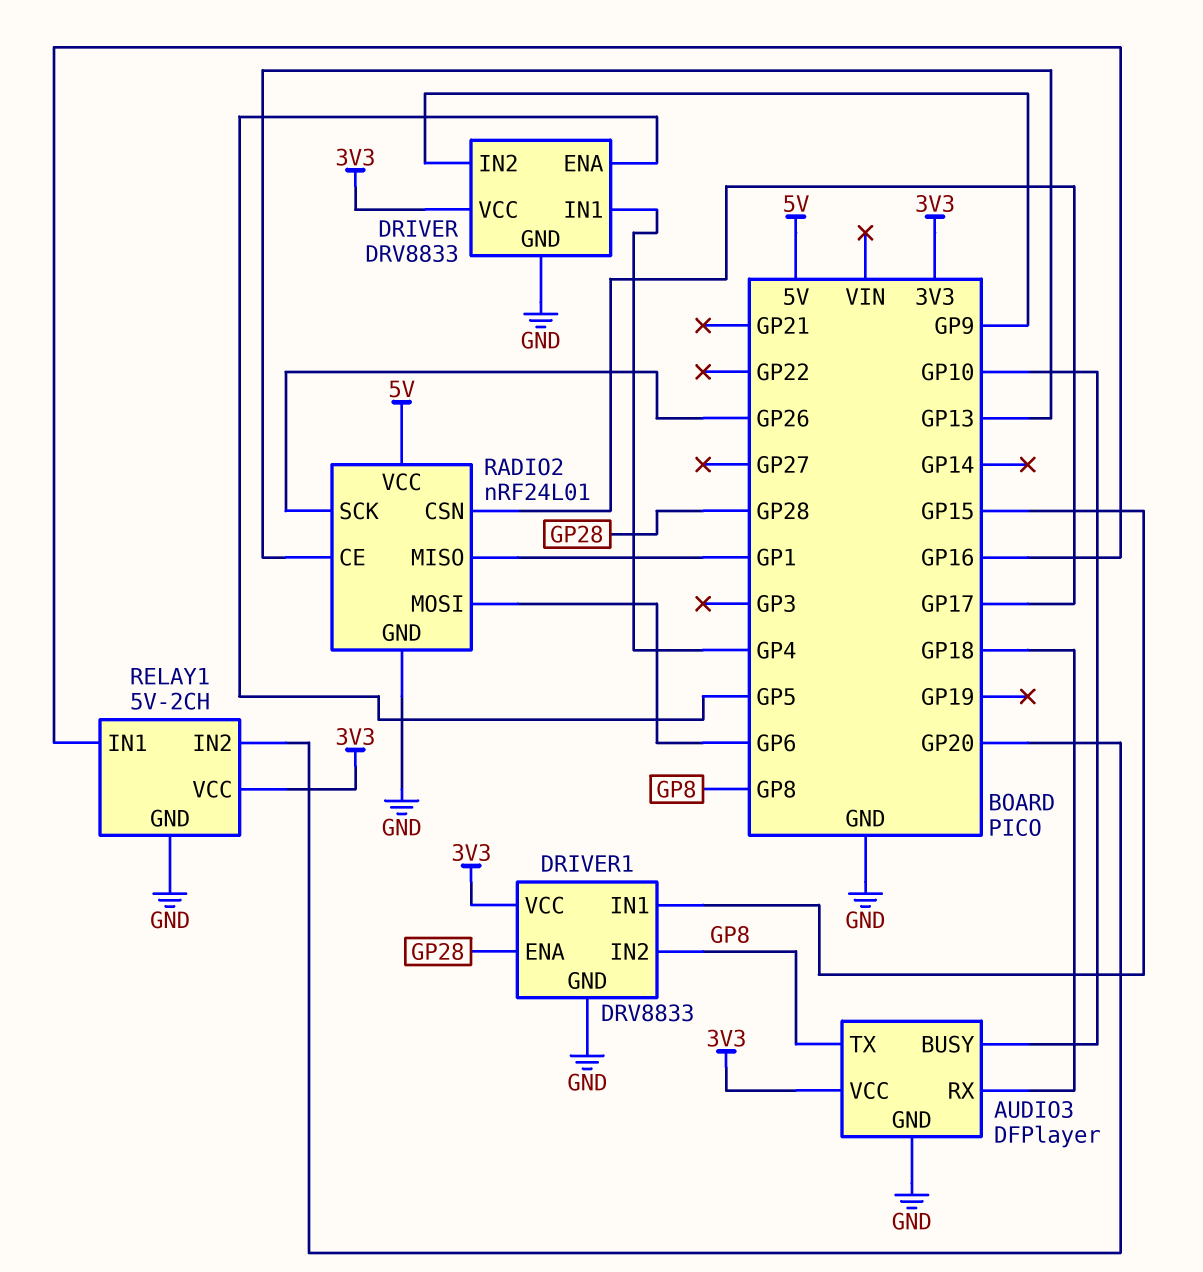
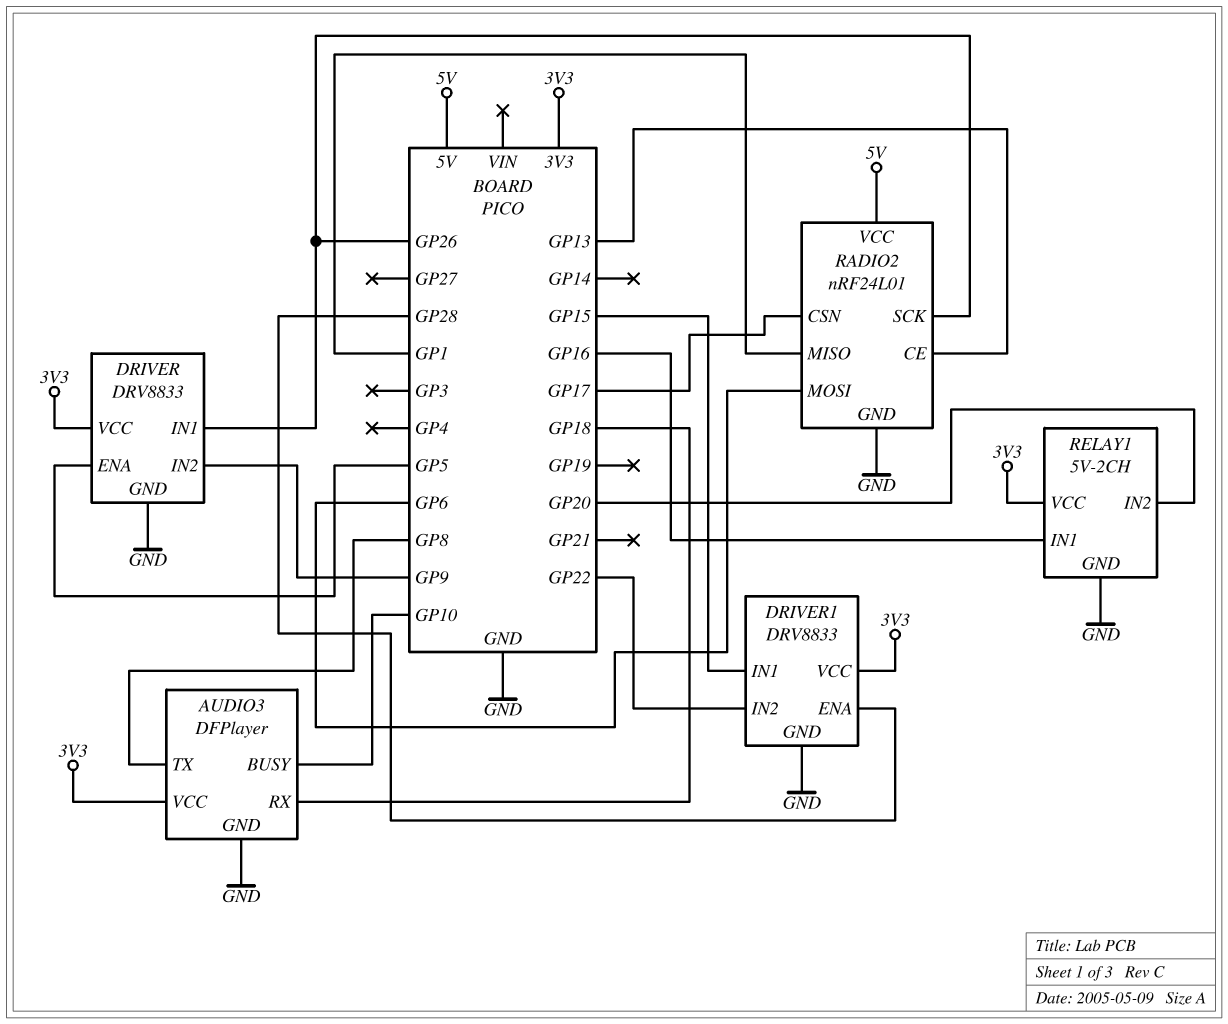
DRIVER pin IN1: GP4 -> GP26
DRIVER1 pin IN2: GP8 -> GP22

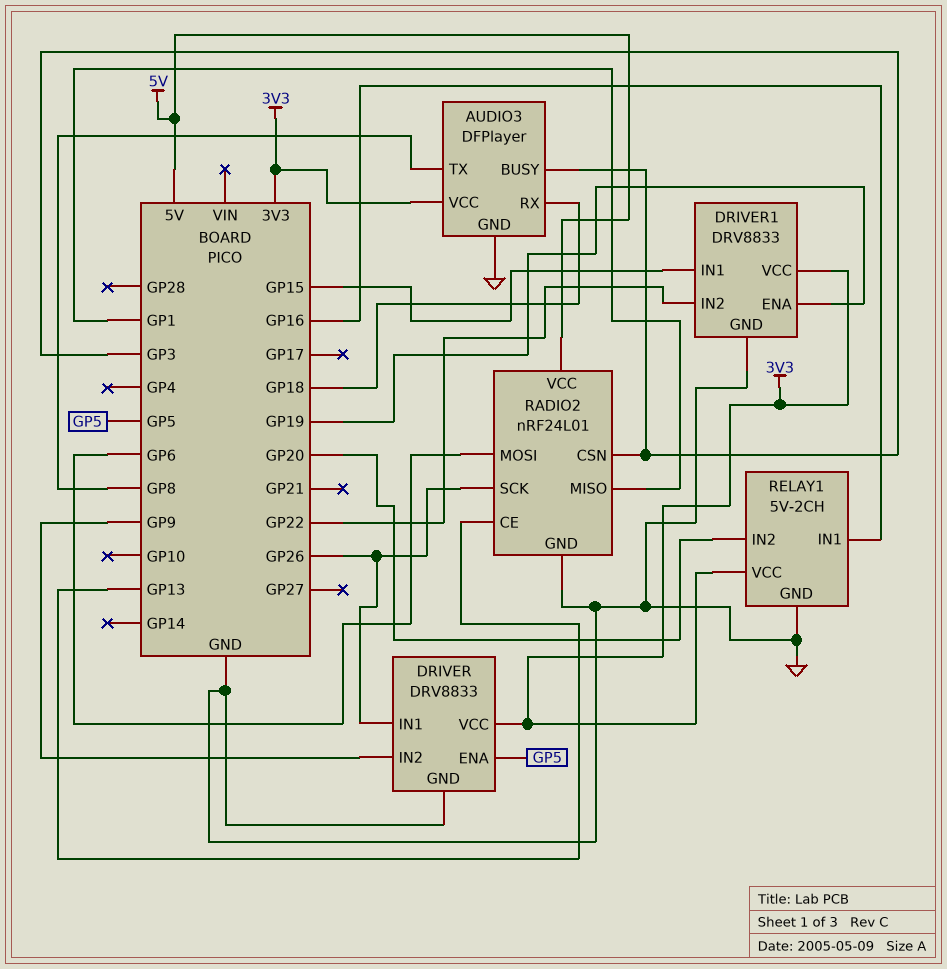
AUDIO3 pin BUSY: GP10 -> GP3
DRIVER1 pin ENA: GP28 -> GP19
RADIO2 pin CSN: GP17 -> GP3

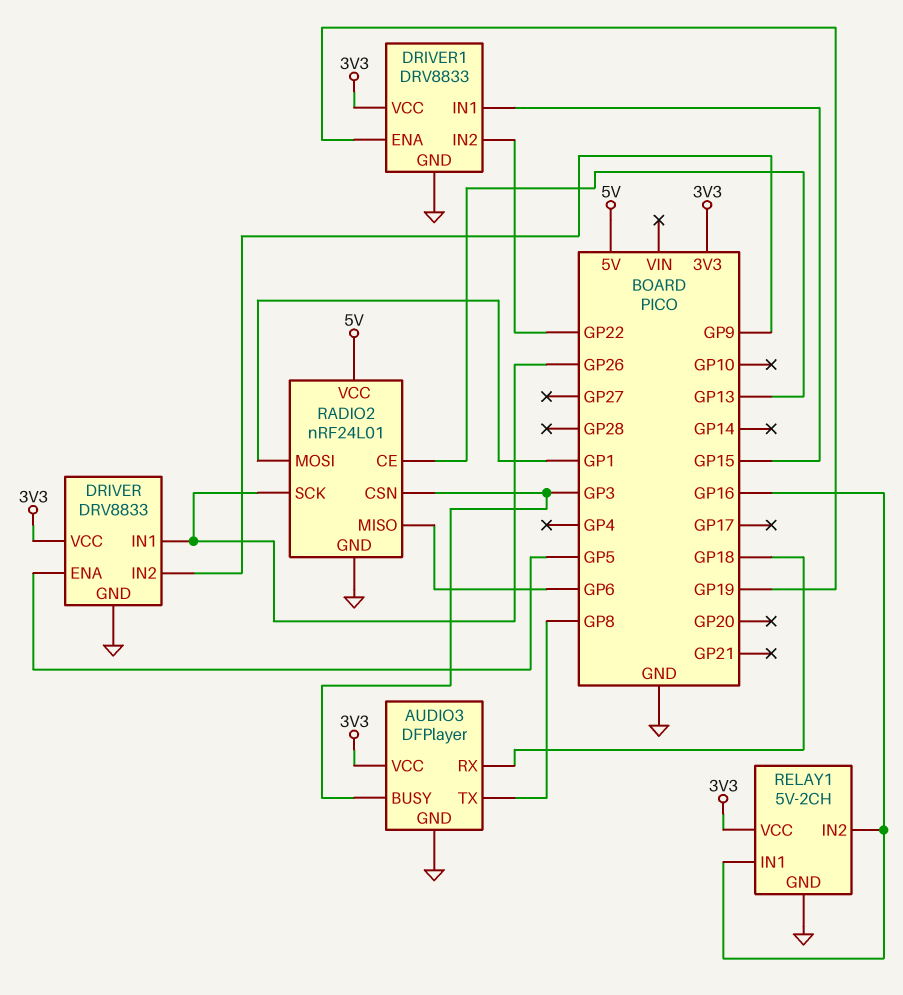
RADIO2 pin MISO: GP1 -> GP6
RADIO2 pin MOSI: GP6 -> GP1
RELAY1 pin IN2: GP20 -> GP16

